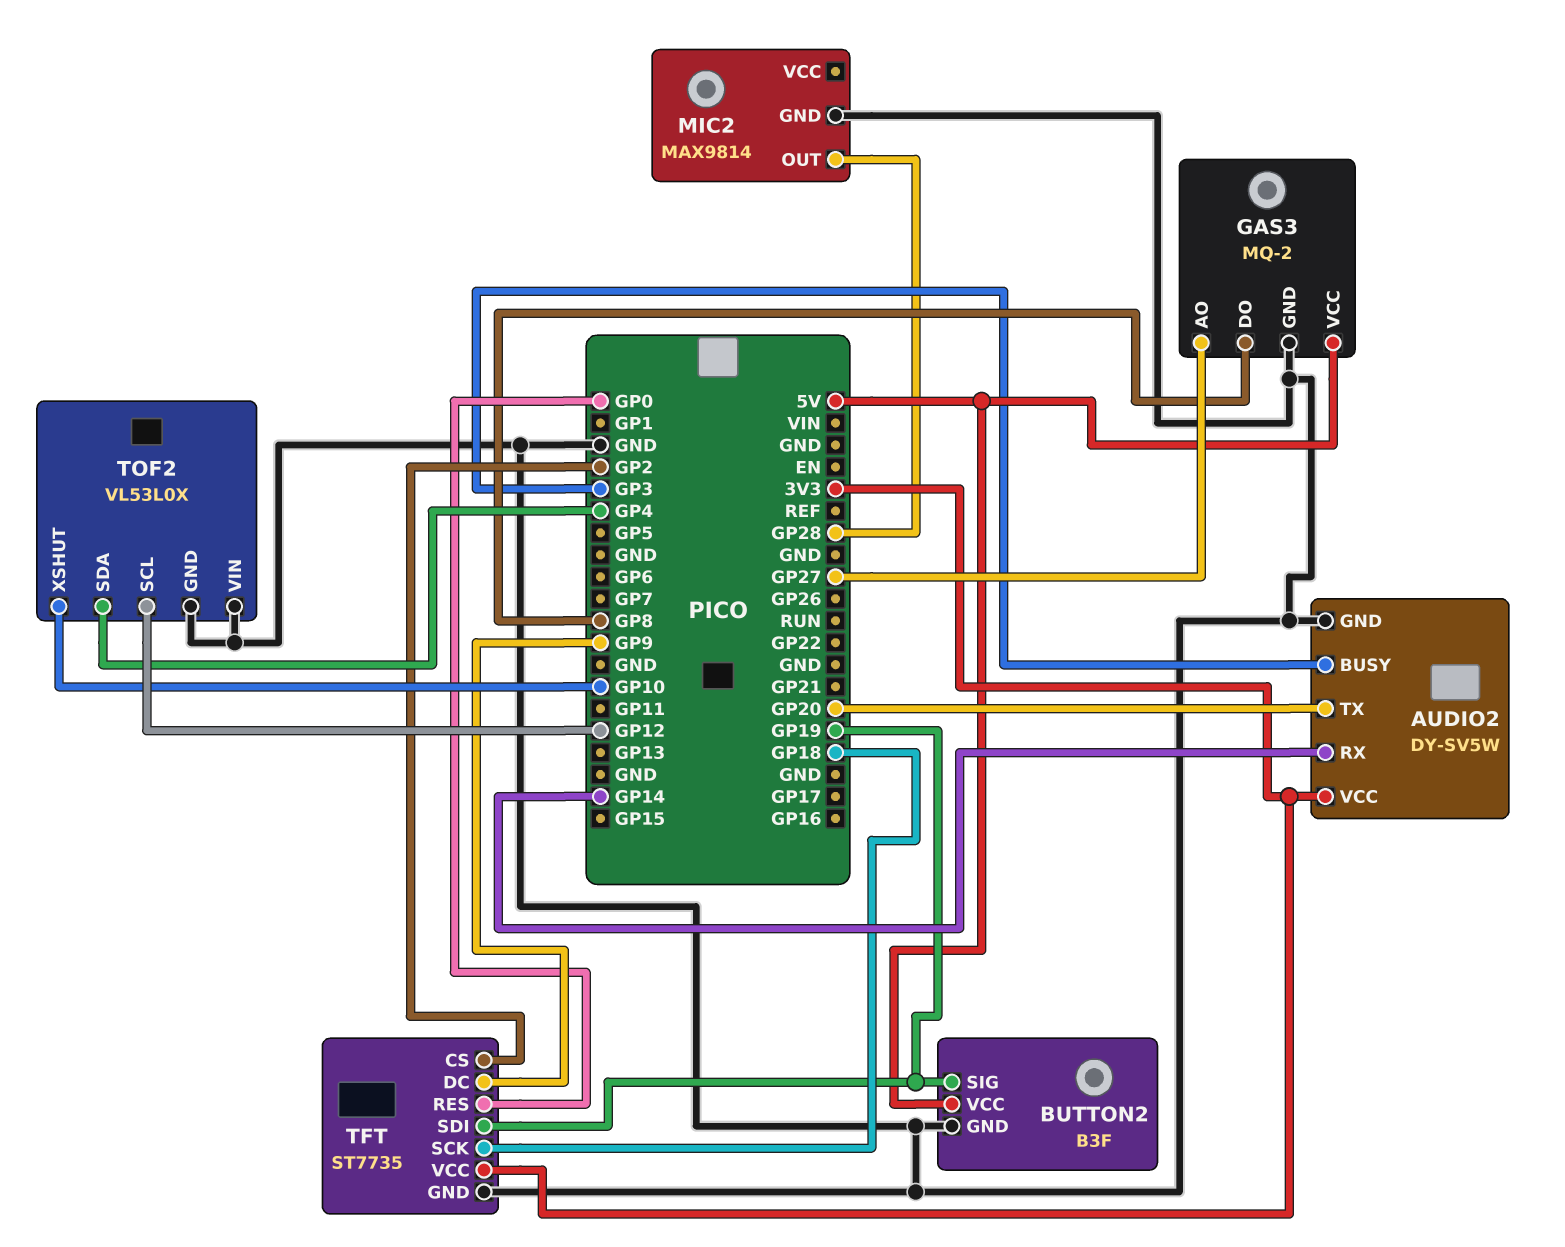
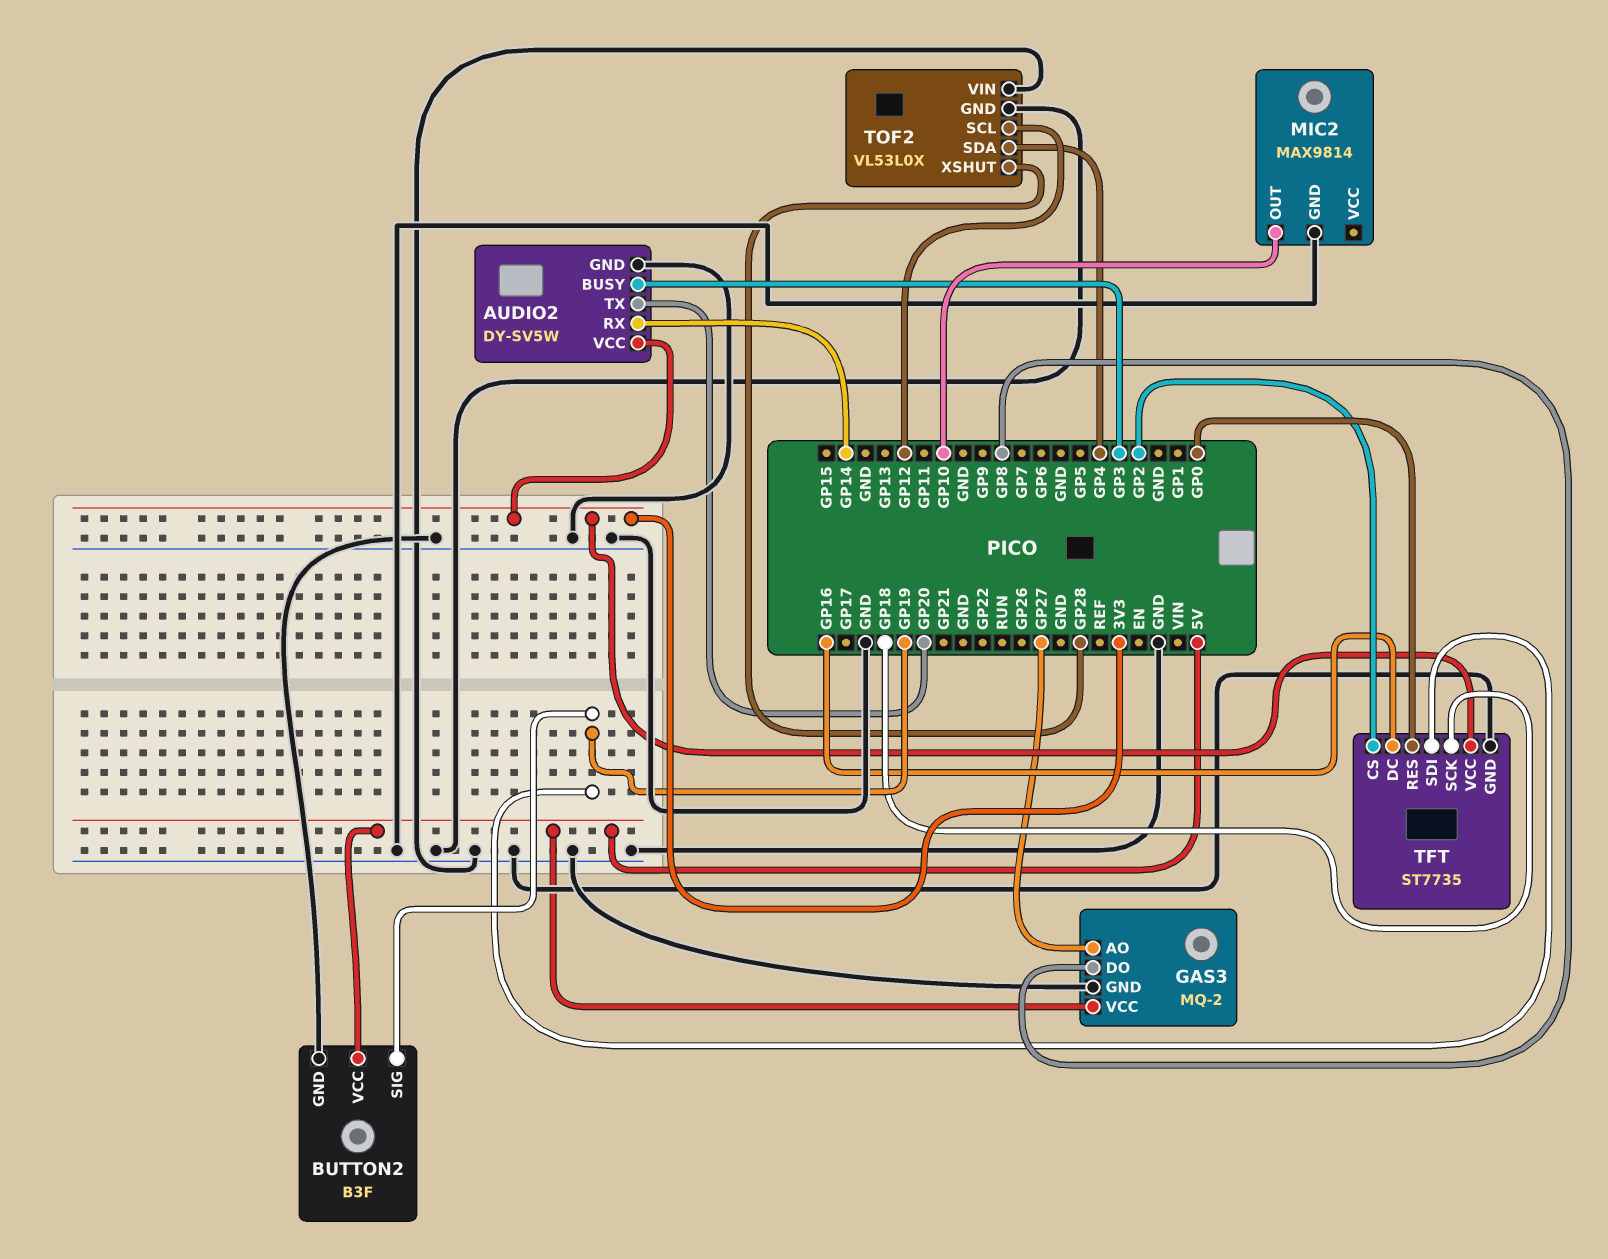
MIC2 pin OUT: GP28 -> GP10
TFT pin DC: GP9 -> GP16
TOF2 pin XSHUT: GP10 -> GP28

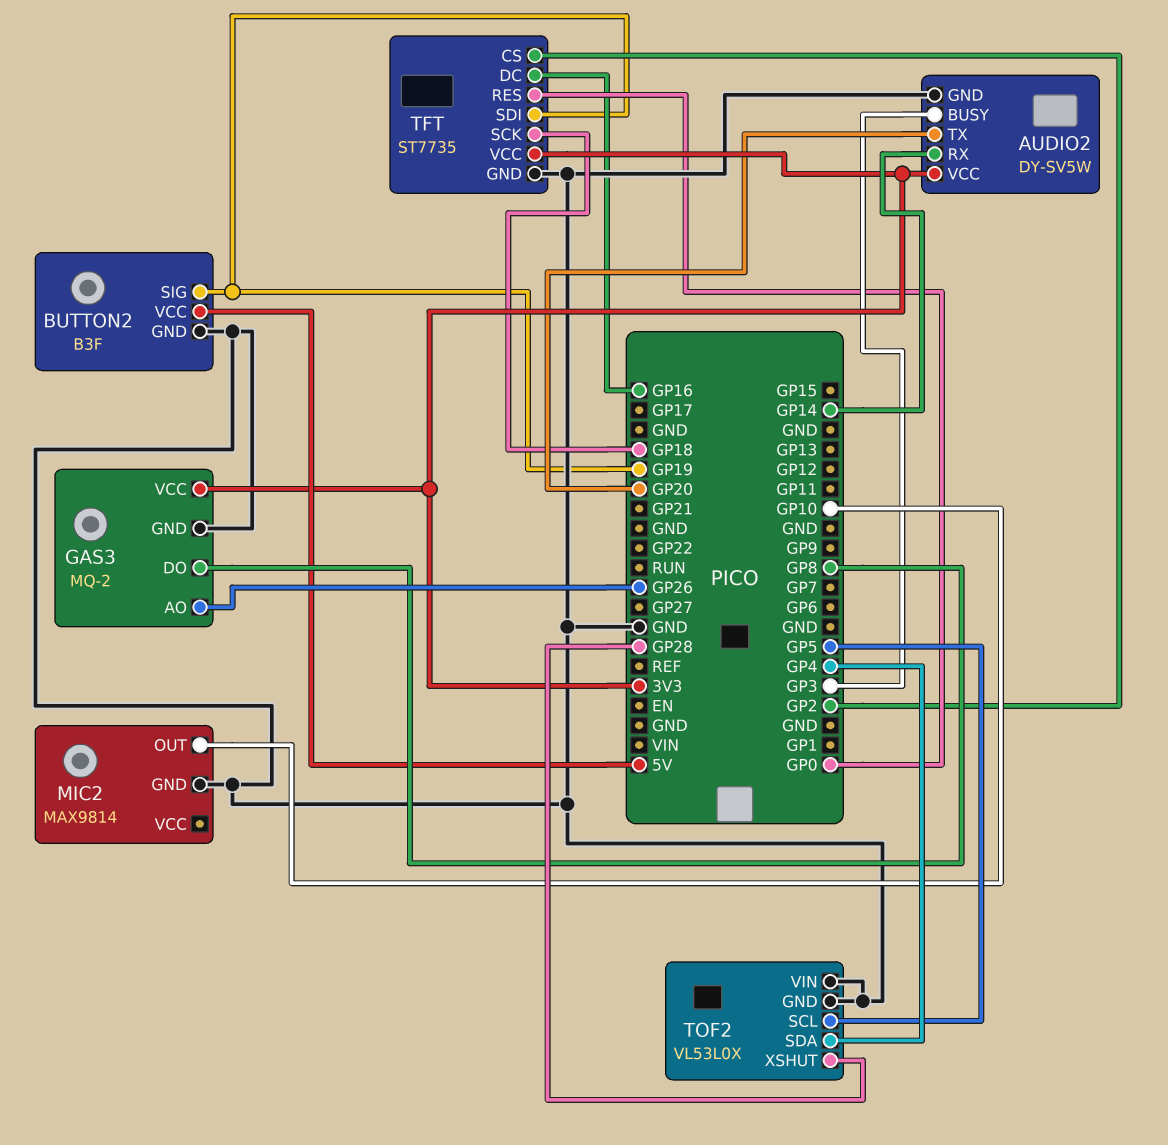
GAS3 pin AO: GP27 -> GP26
GAS3 pin VCC: 5V -> 3V3
TOF2 pin SCL: GP12 -> GP5

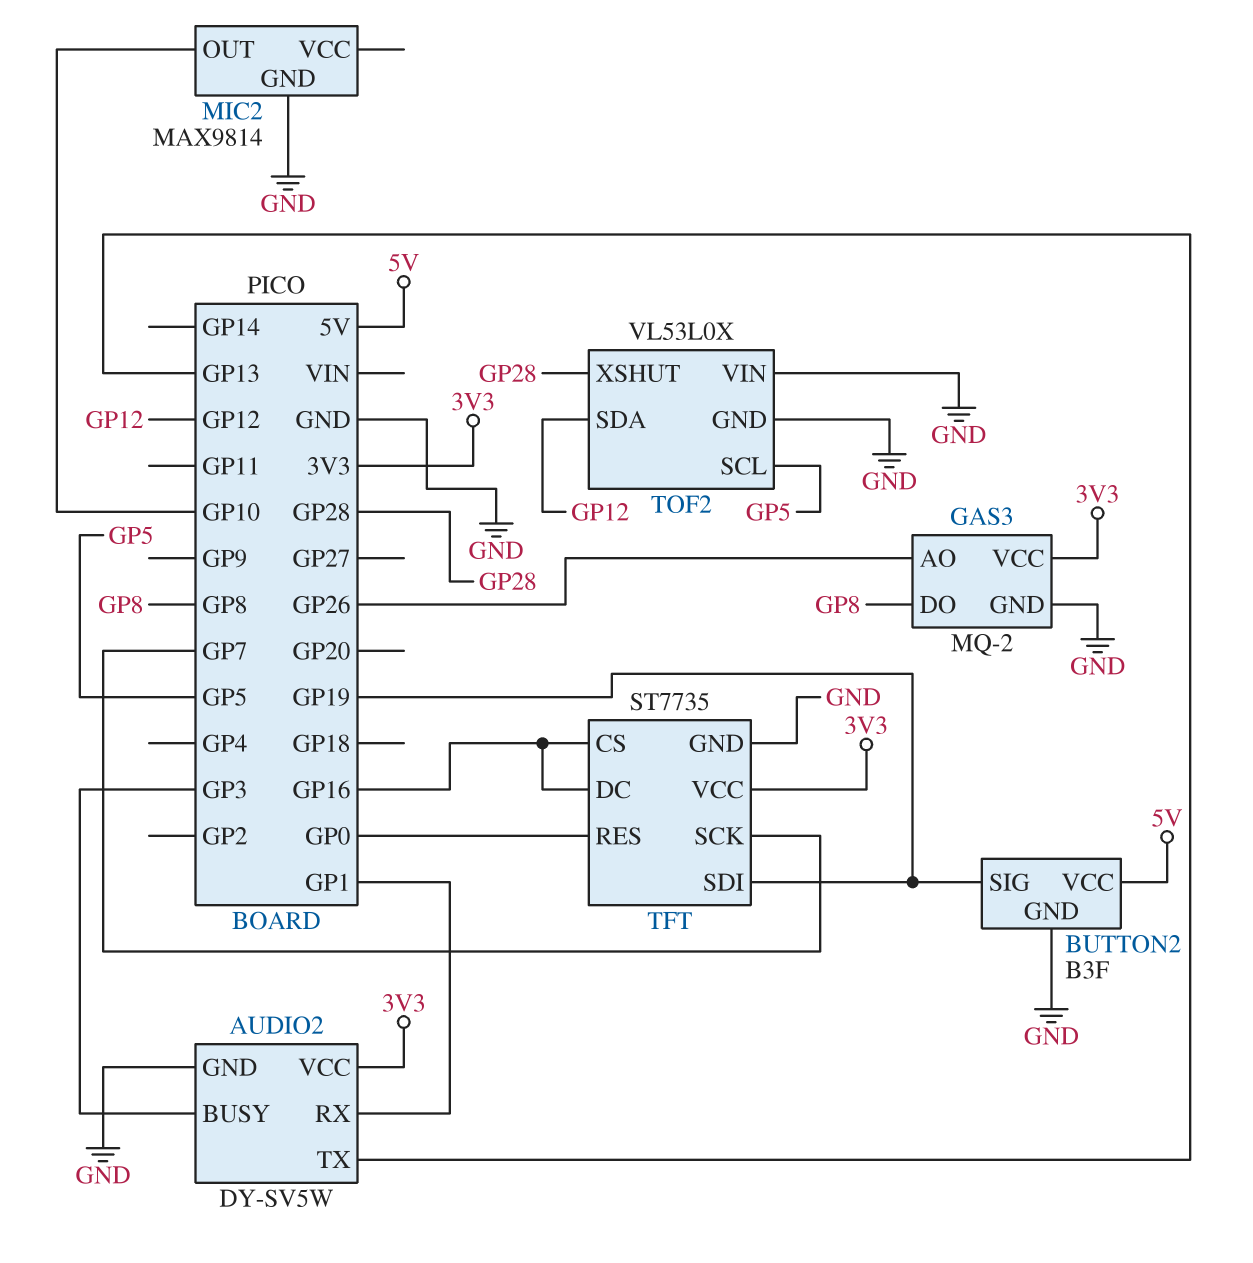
AUDIO2 pin RX: GP14 -> GP1
AUDIO2 pin TX: GP20 -> GP13
TFT pin CS: GP2 -> GP16
TFT pin SCK: GP18 -> GP7
TOF2 pin SDA: GP4 -> GP12

